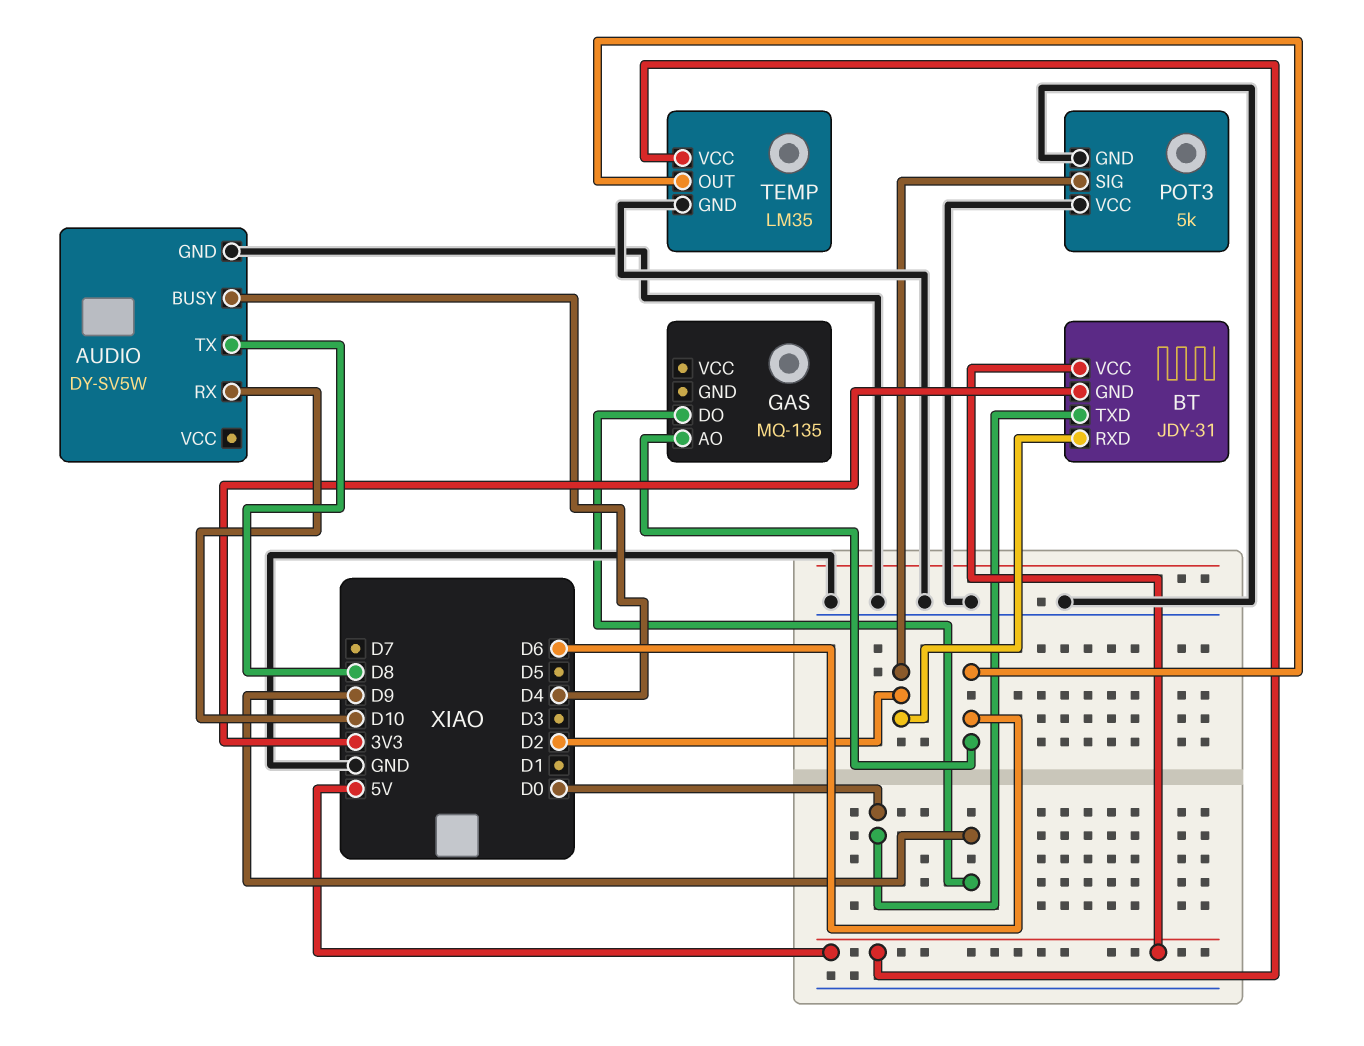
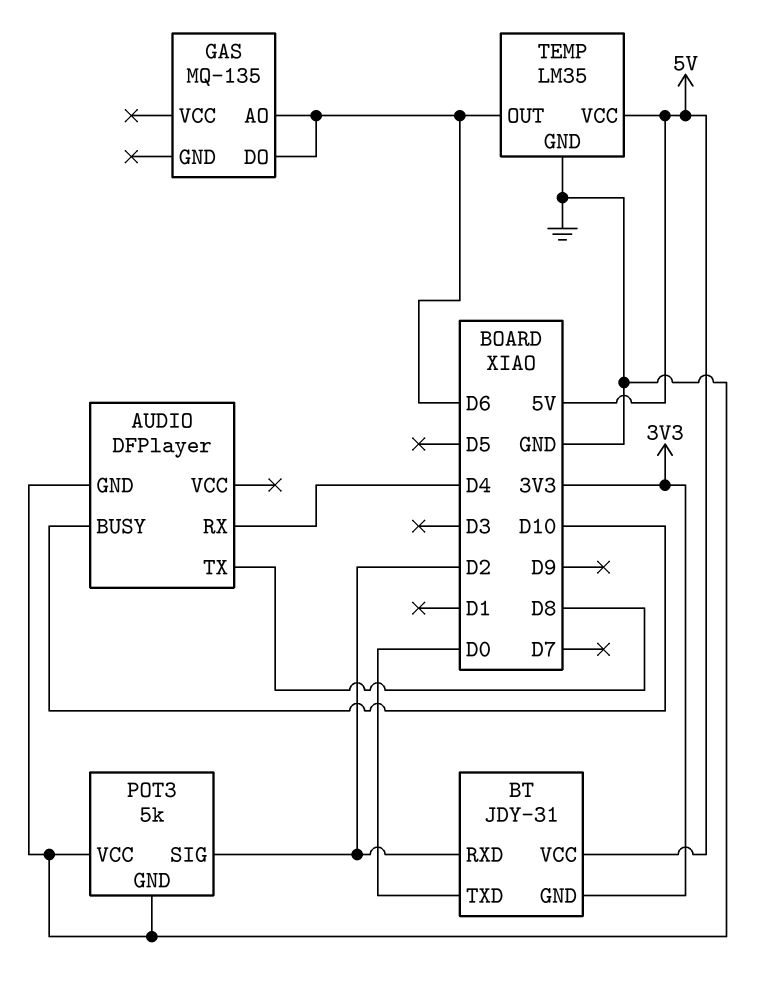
AUDIO: DY-SV5W -> DFPlayer
AUDIO pin BUSY: D4 -> D10
AUDIO pin RX: D10 -> D4
GAS pin DO: D9 -> D6

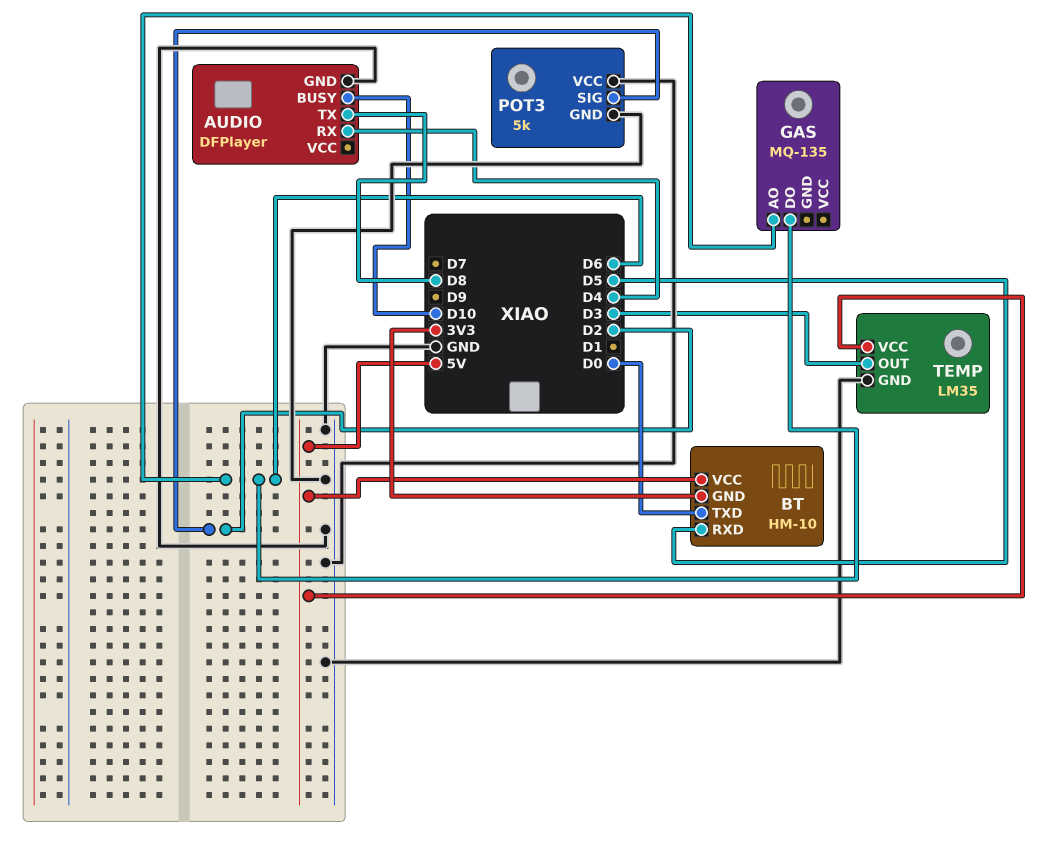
BT: JDY-31 -> HM-10
BT pin RXD: D2 -> D5
TEMP pin OUT: D6 -> D3

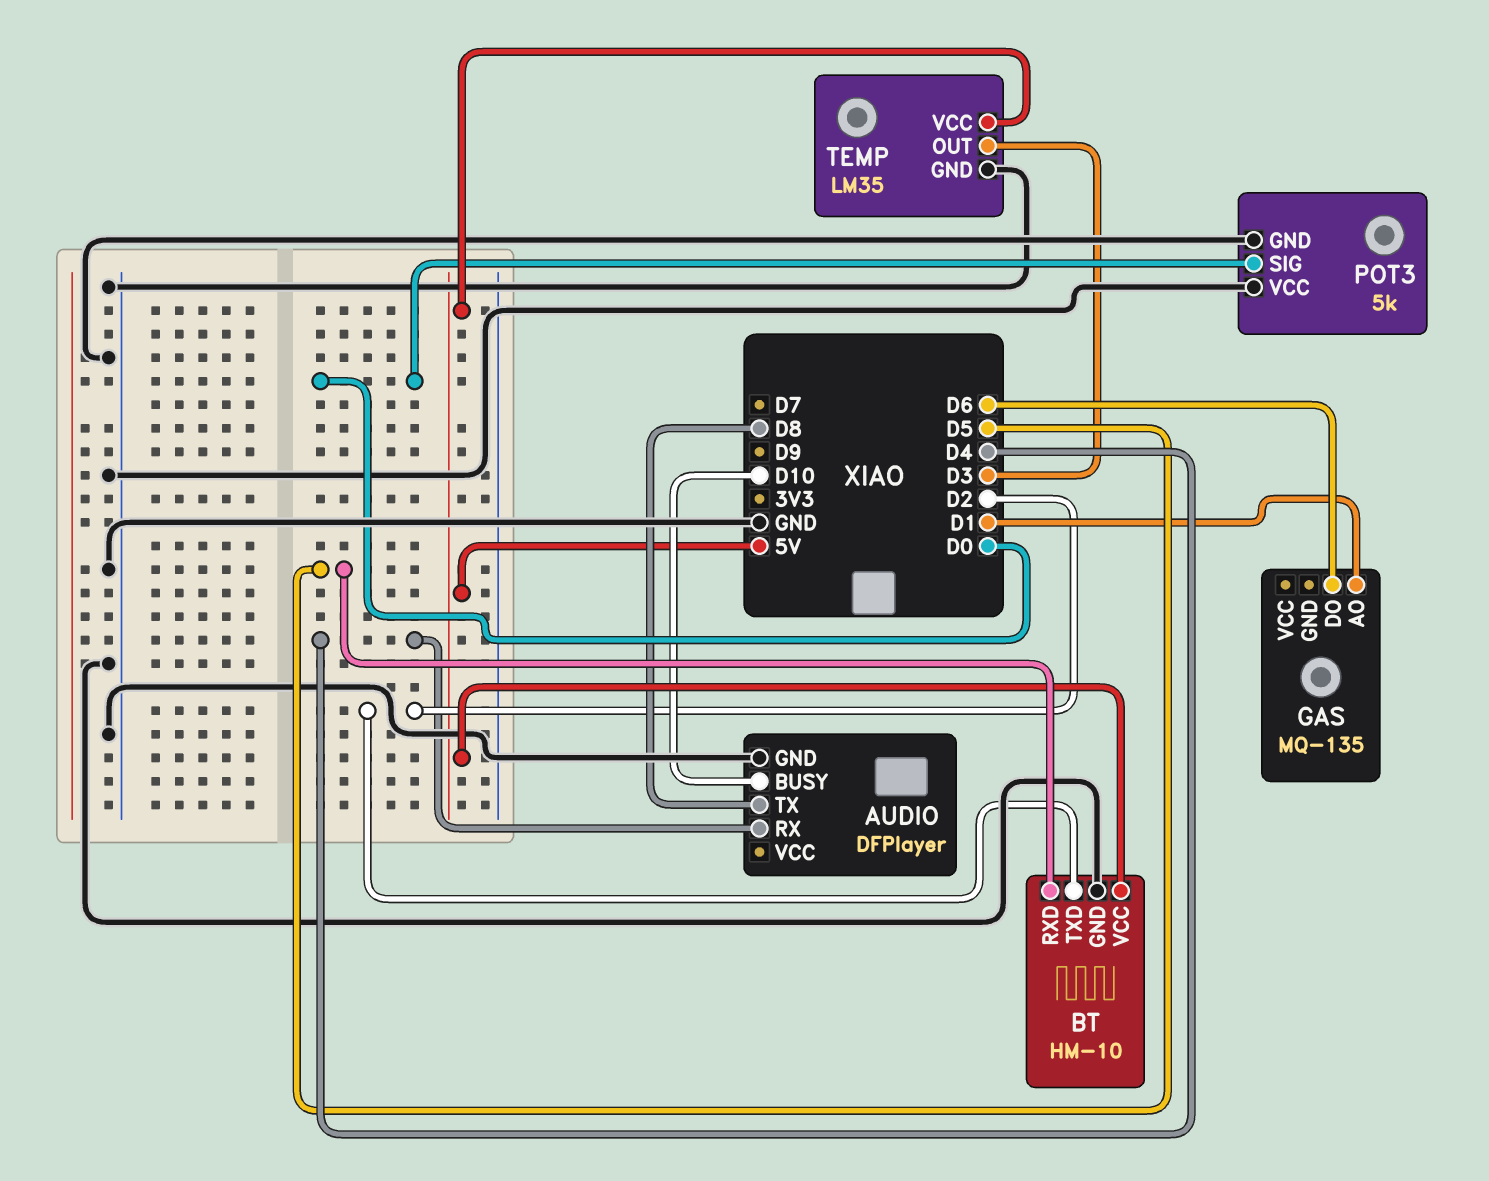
BT pin GND: 3V3 -> GND
BT pin TXD: D0 -> D2
GAS pin AO: D6 -> D1
POT3 pin SIG: D2 -> D0

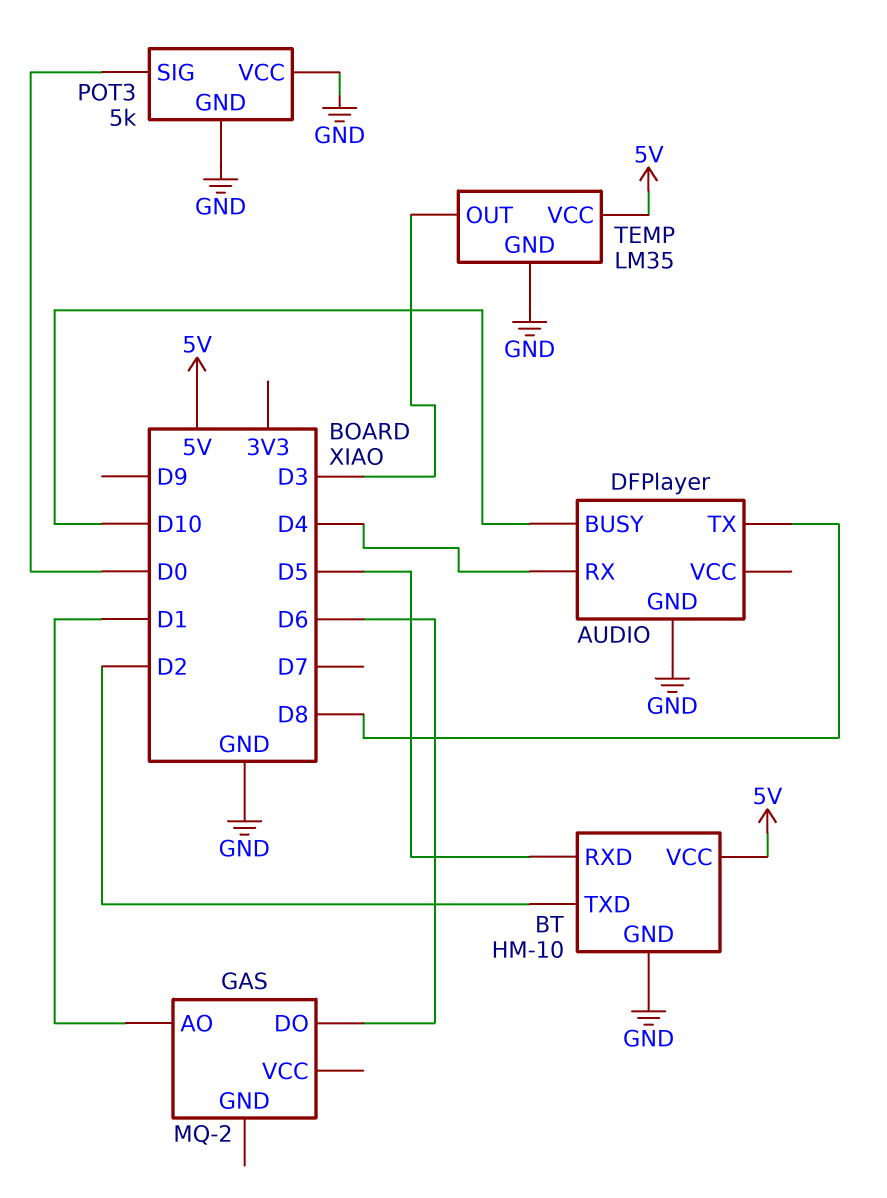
GAS: MQ-135 -> MQ-2

